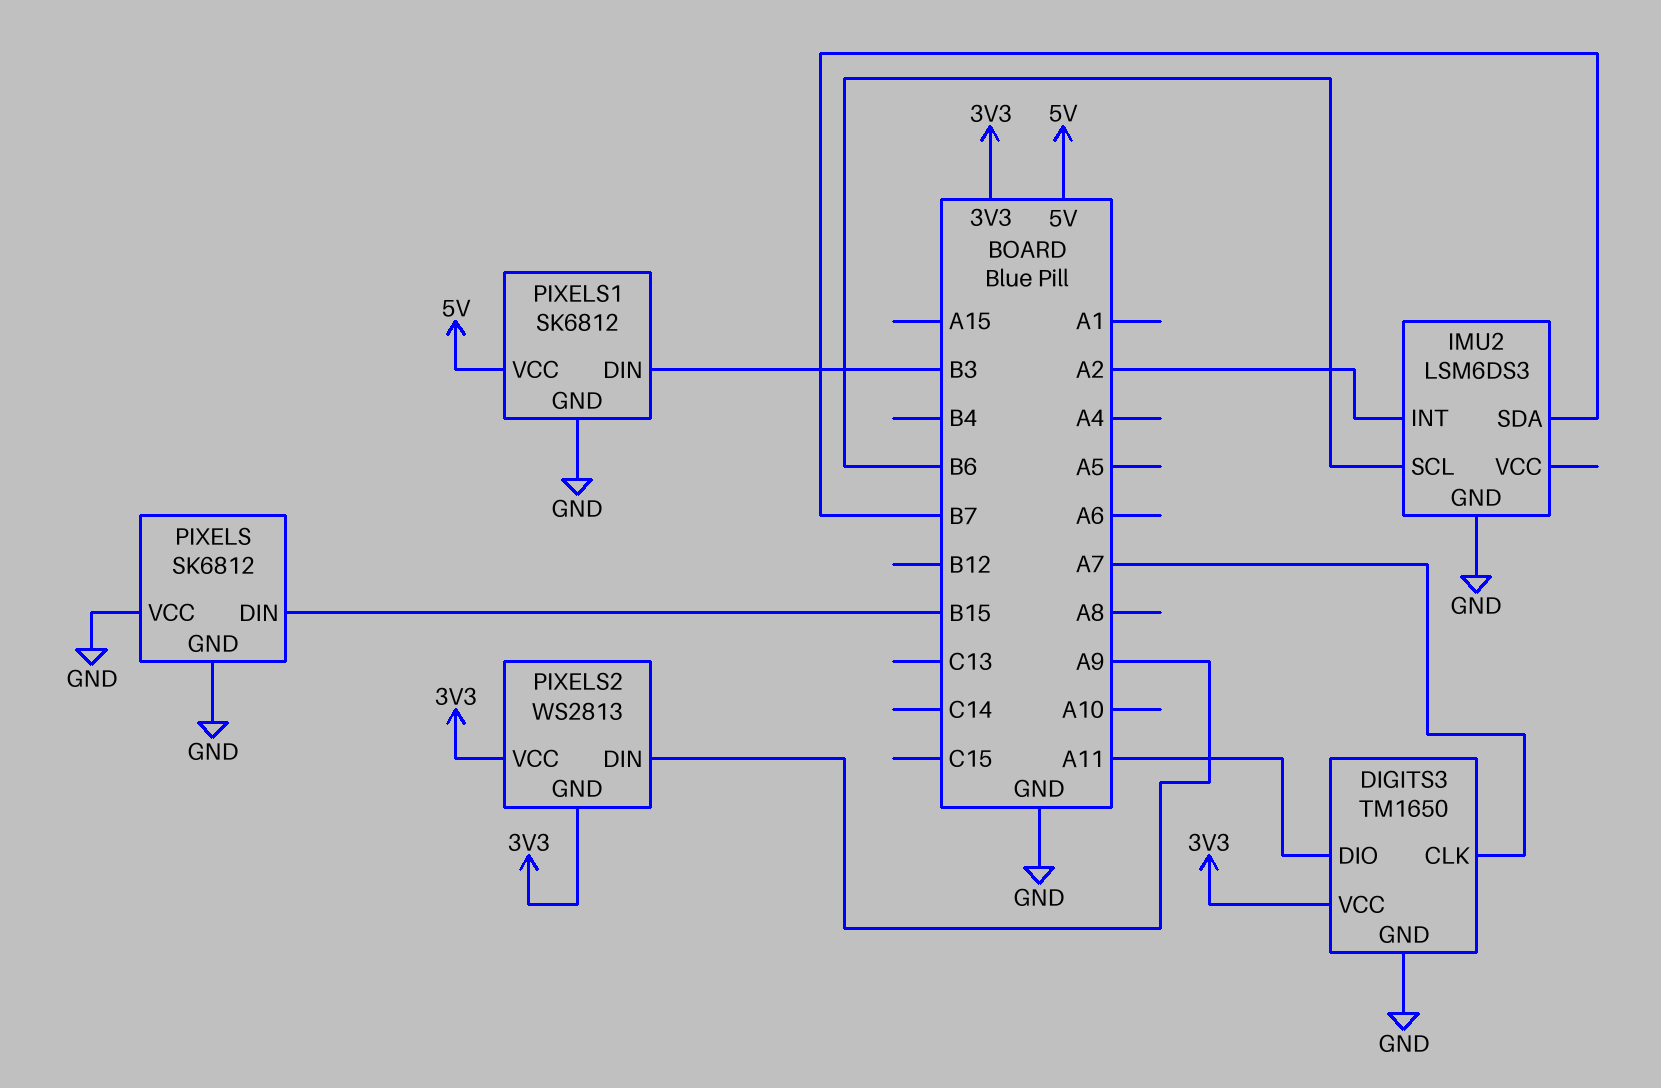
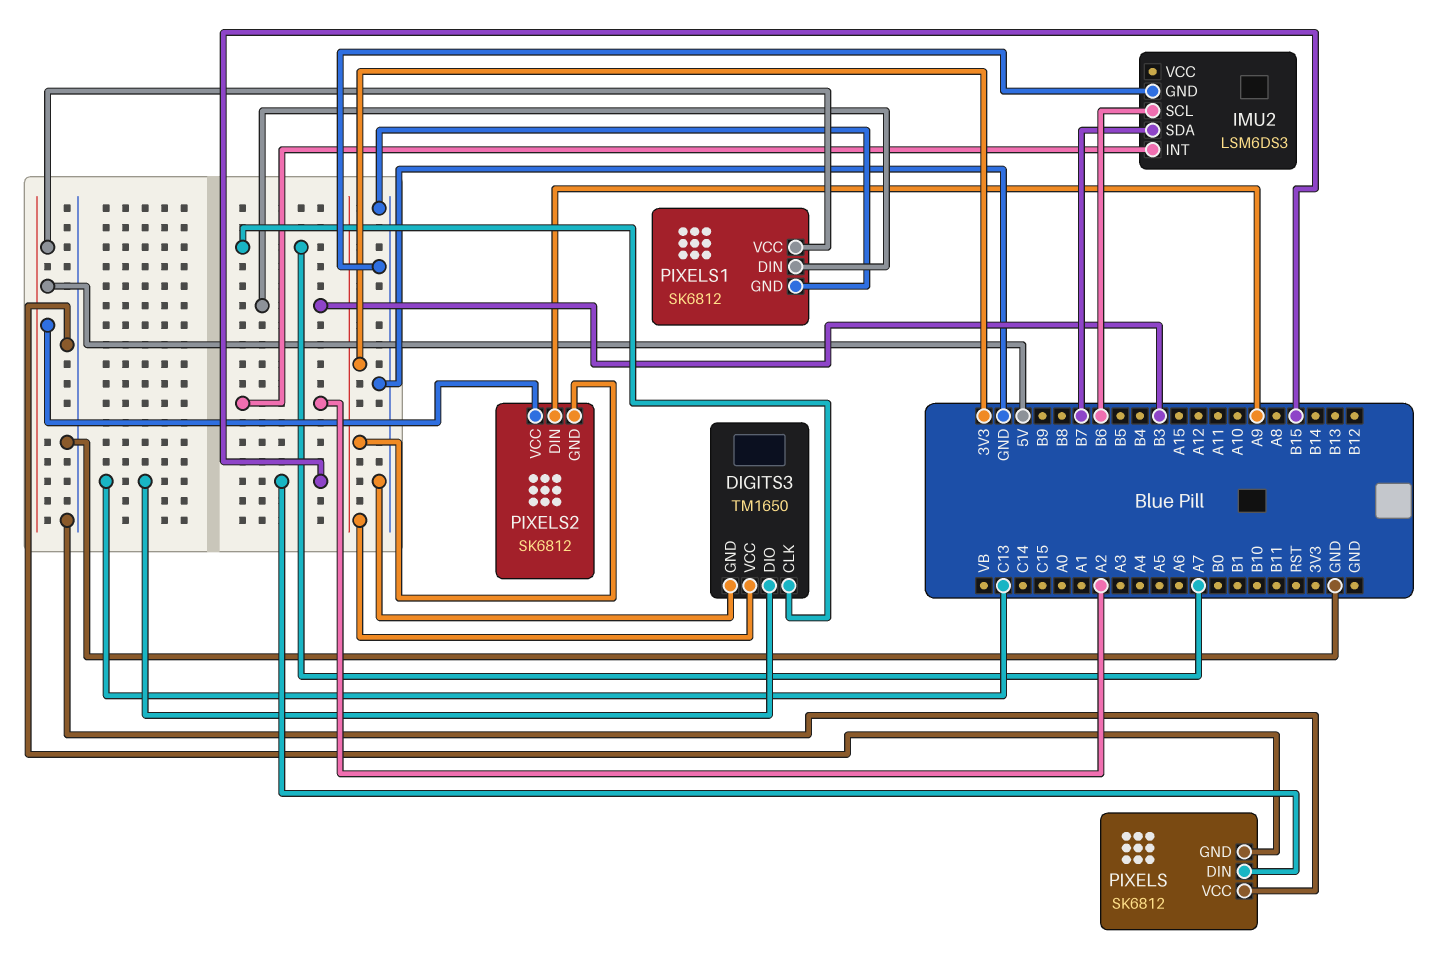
DIGITS3 pin DIO: A11 -> C13
PIXELS2: WS2813 -> SK6812
PIXELS2 pin VCC: 3V3 -> 5V

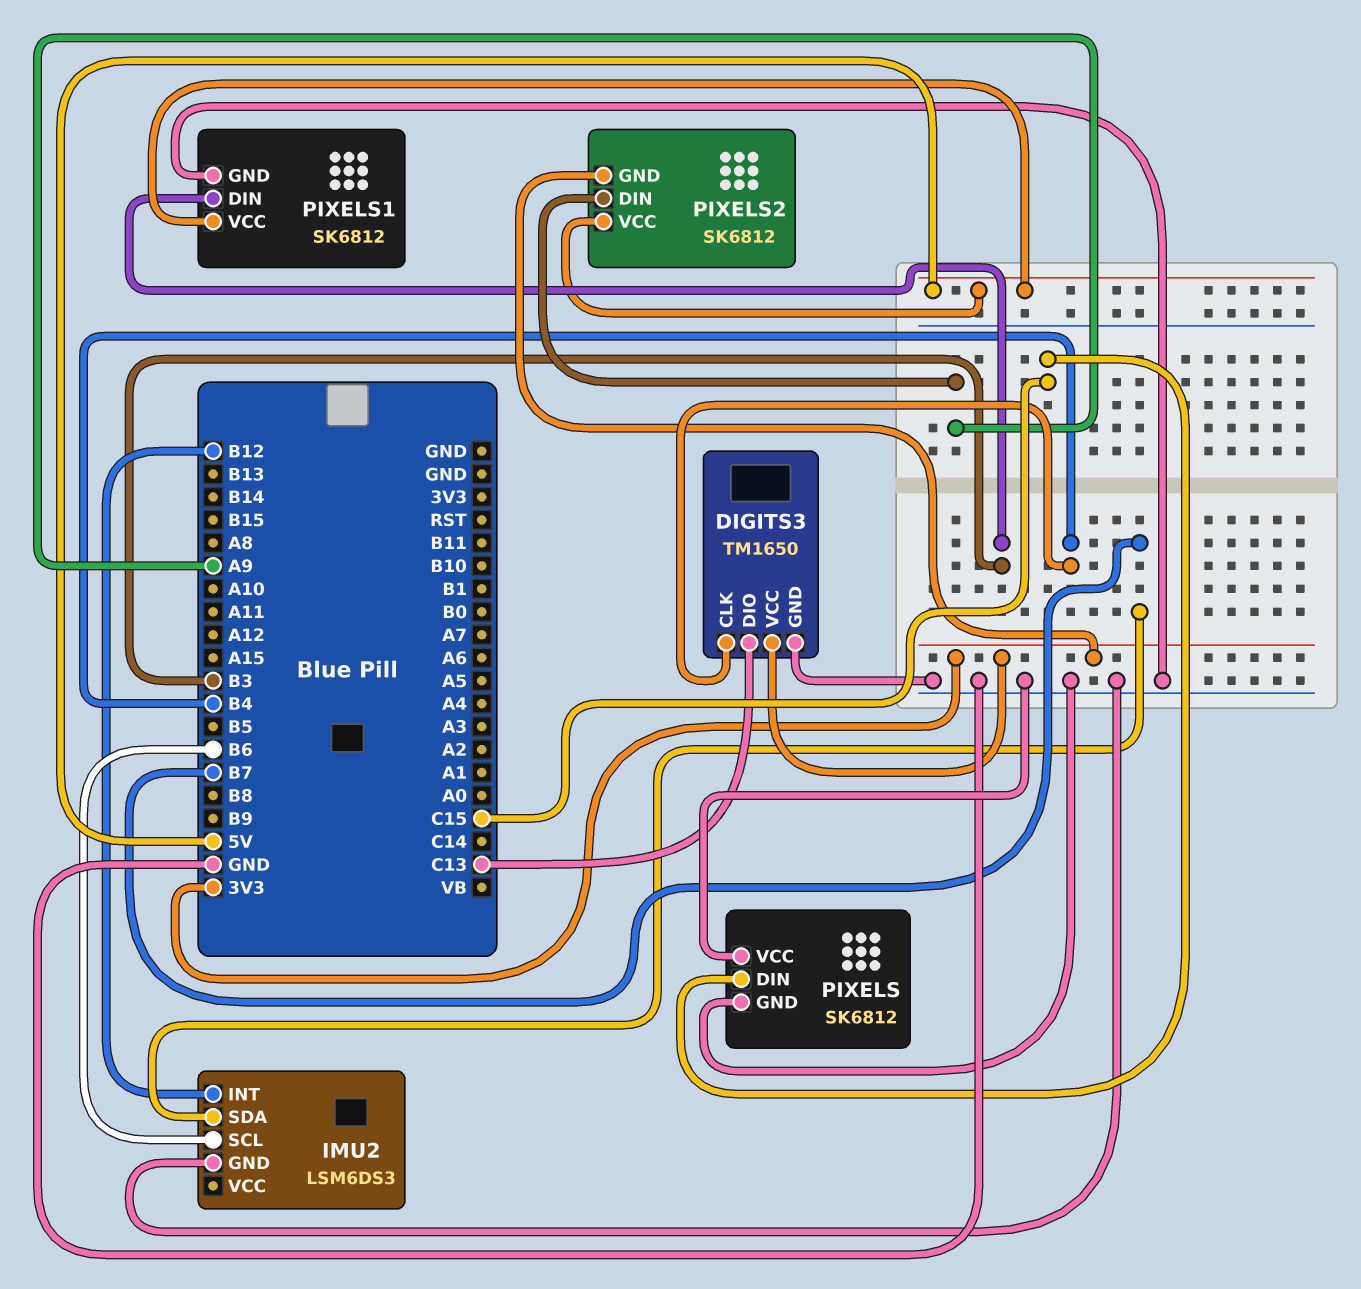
DIGITS3 pin CLK: A7 -> B4
IMU2 pin INT: A2 -> B12
PIXELS pin DIN: B15 -> C15

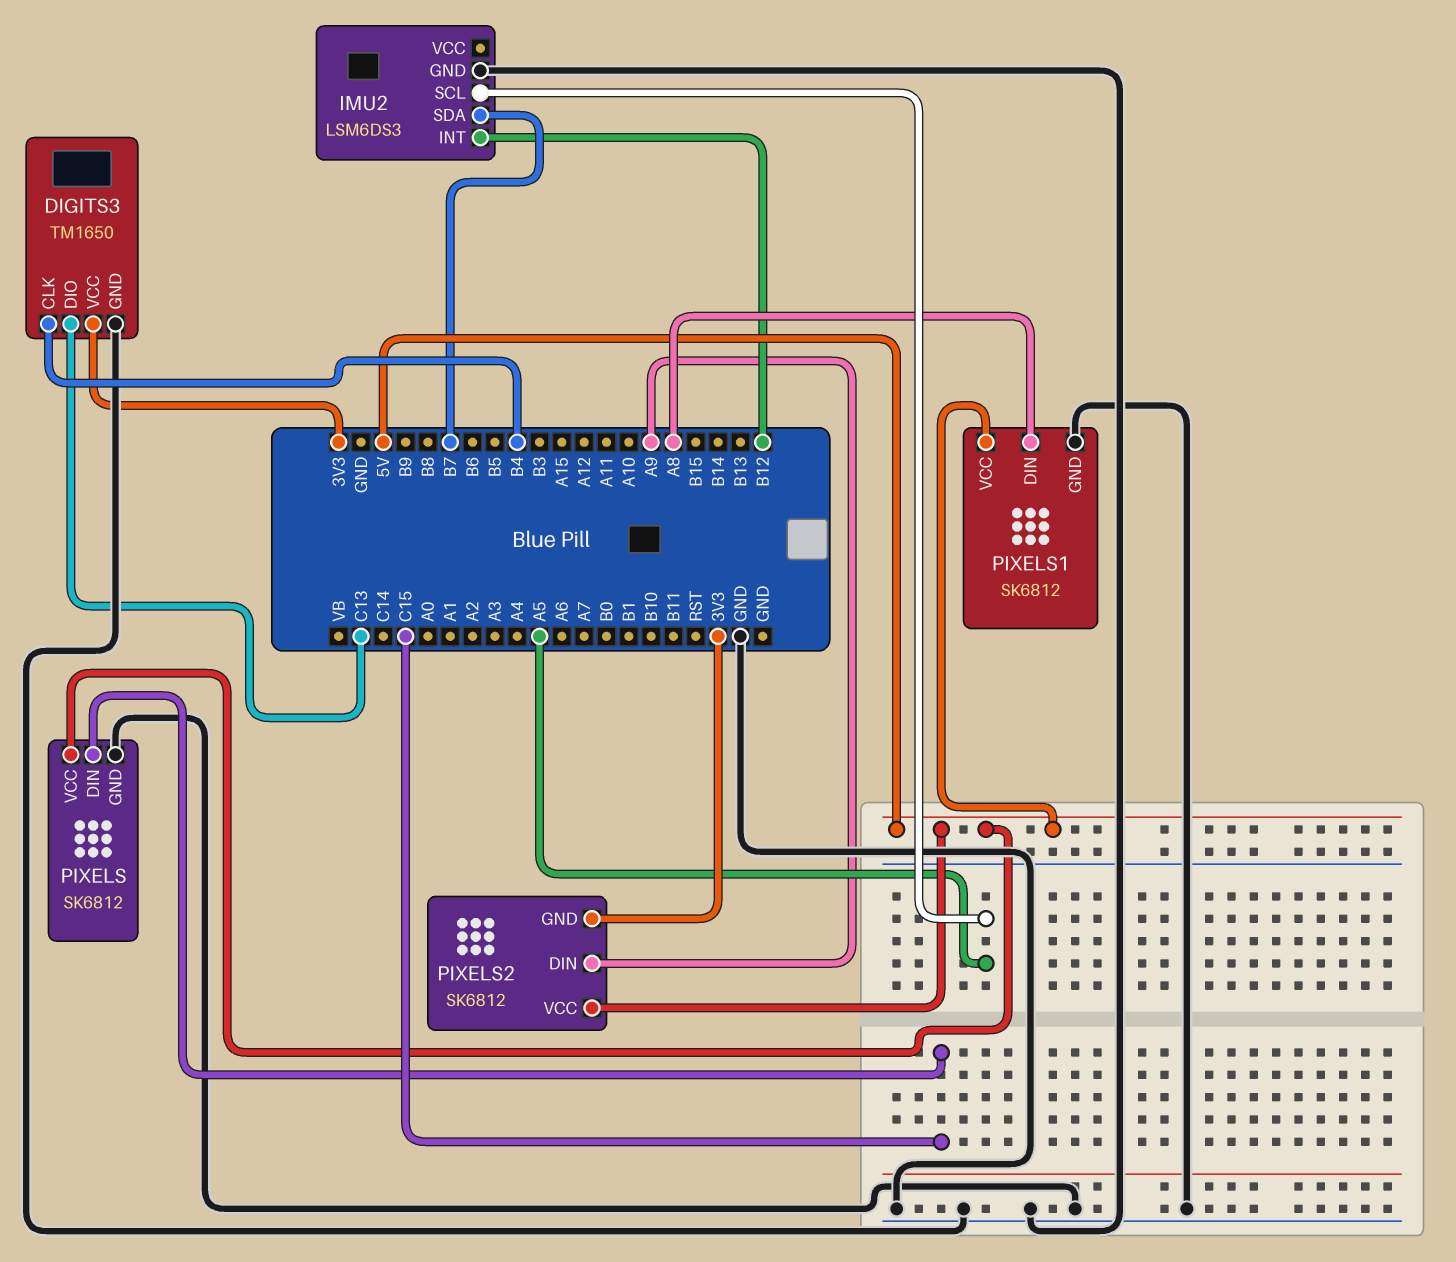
IMU2 pin SCL: B6 -> A5
PIXELS pin VCC: GND -> 5V
PIXELS1 pin DIN: B3 -> A8

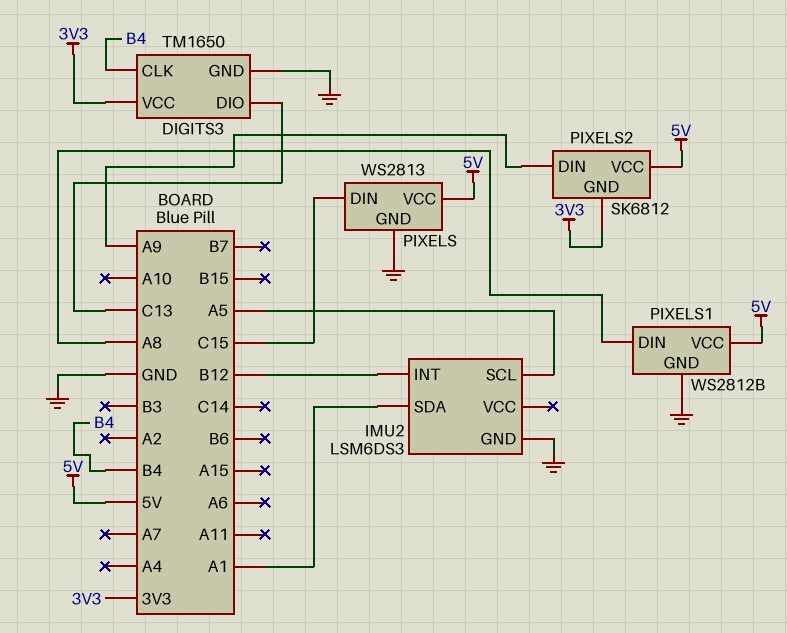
IMU2 pin SDA: B7 -> A1
PIXELS: SK6812 -> WS2813
PIXELS1: SK6812 -> WS2812B

